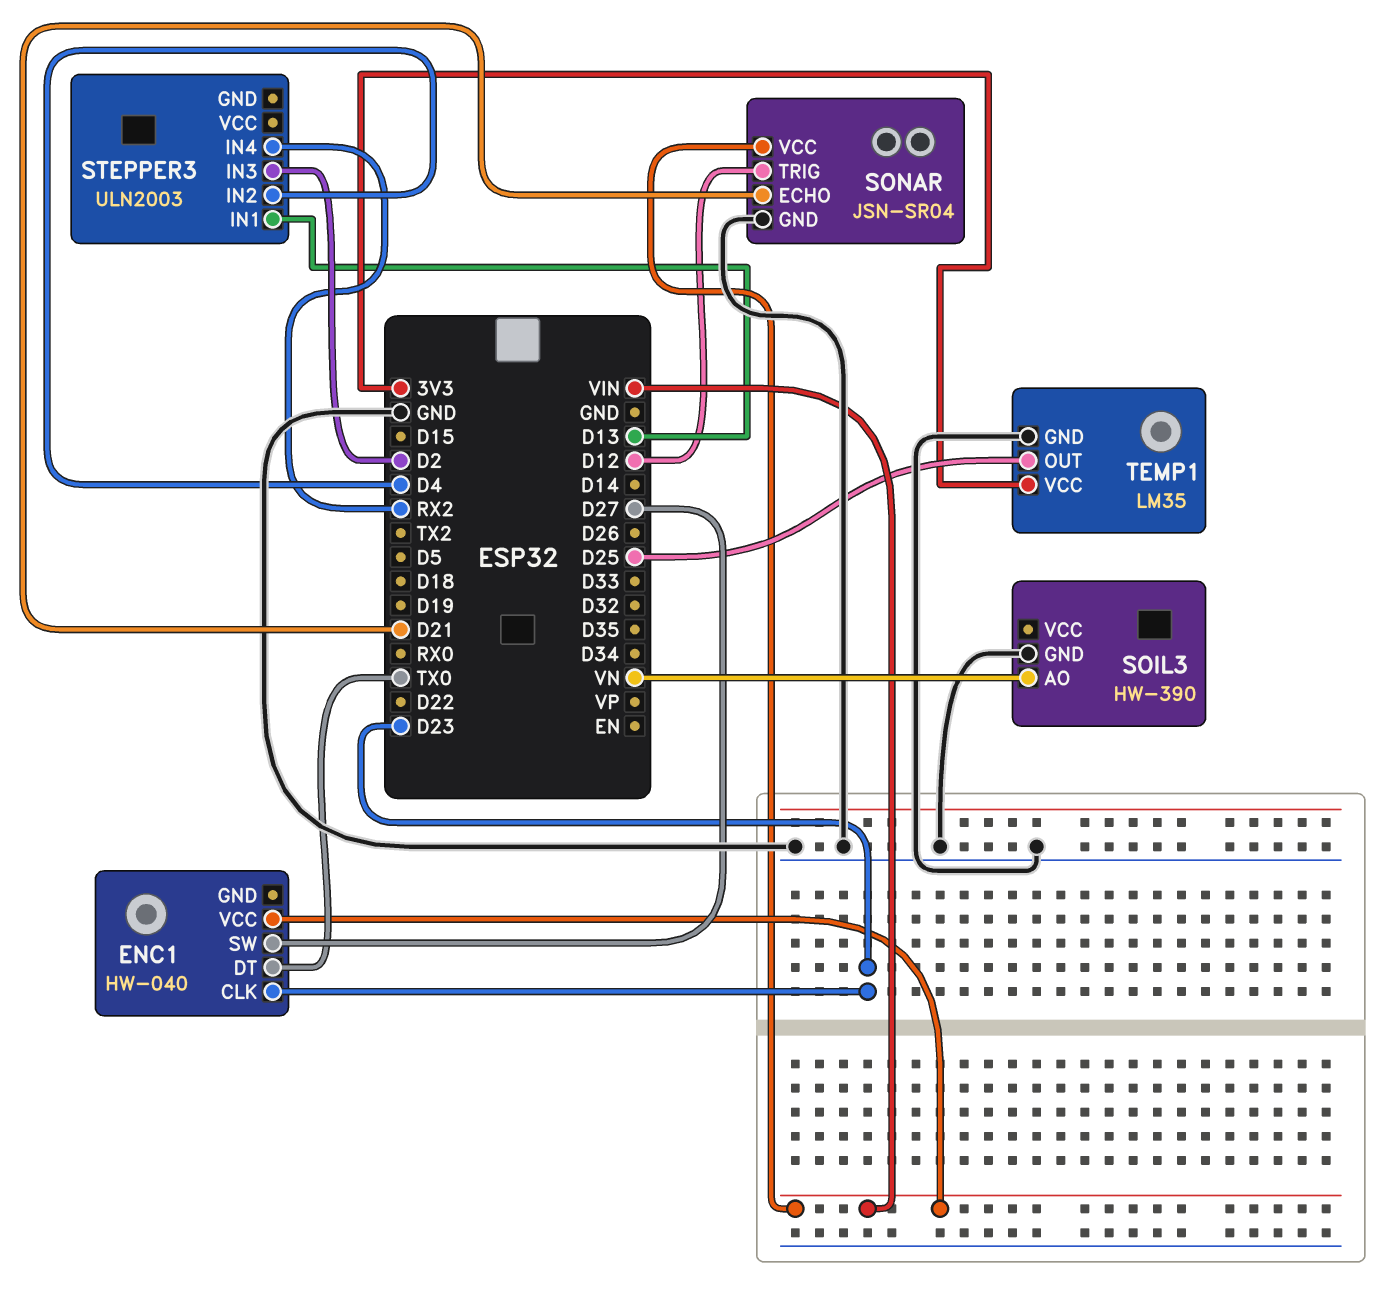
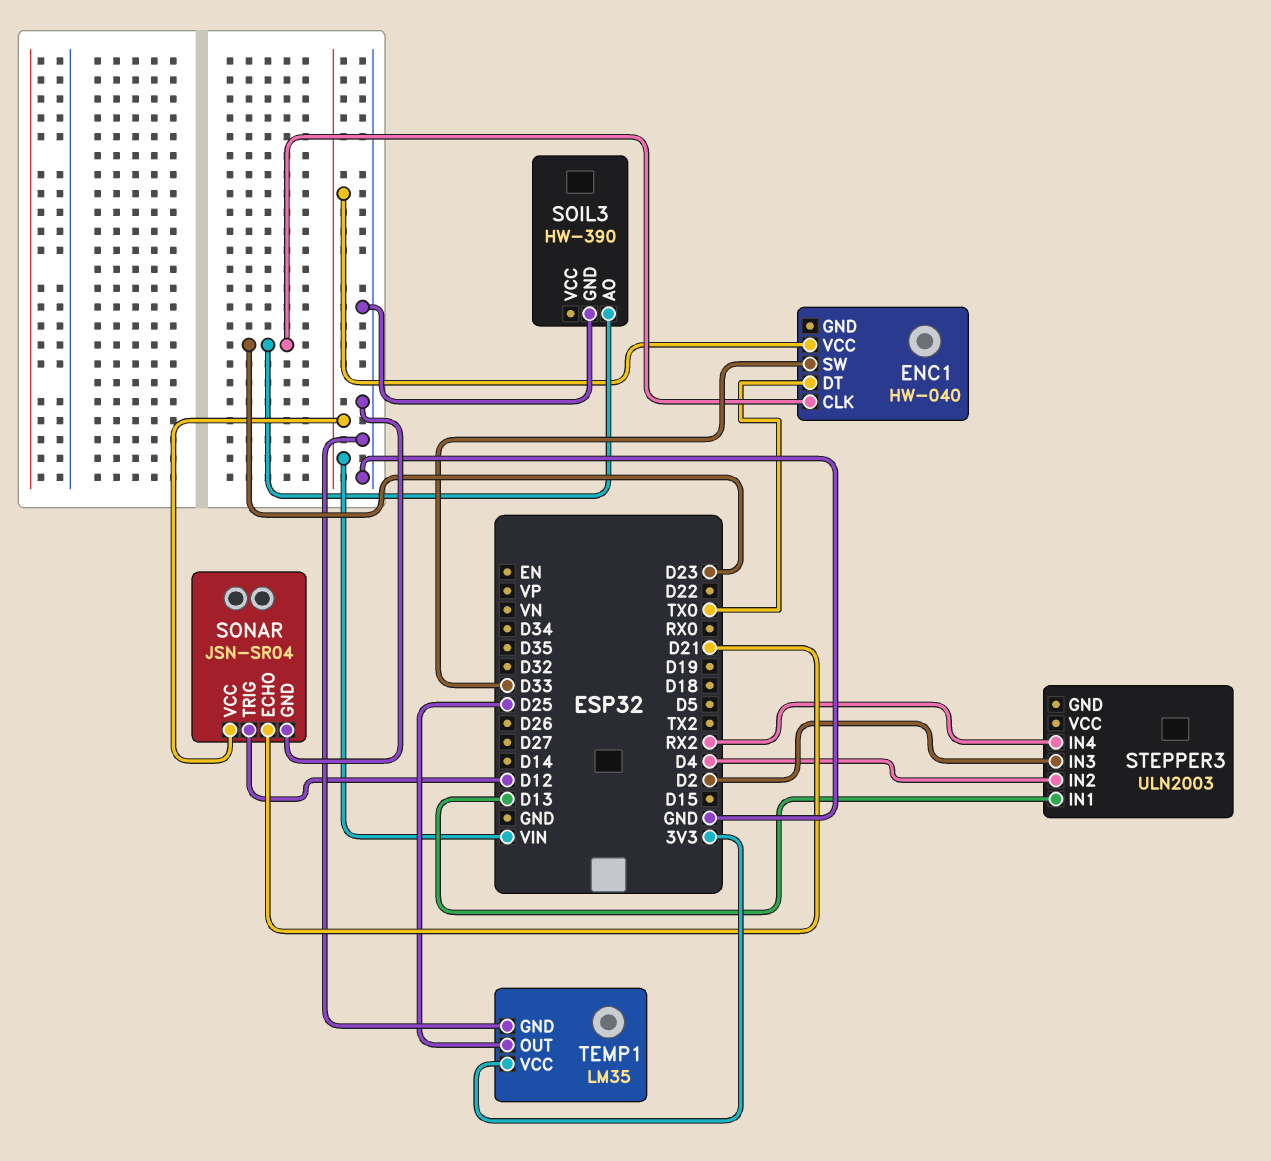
ENC1 pin SW: D27 -> D33
SOIL3 pin AO: VN -> D23

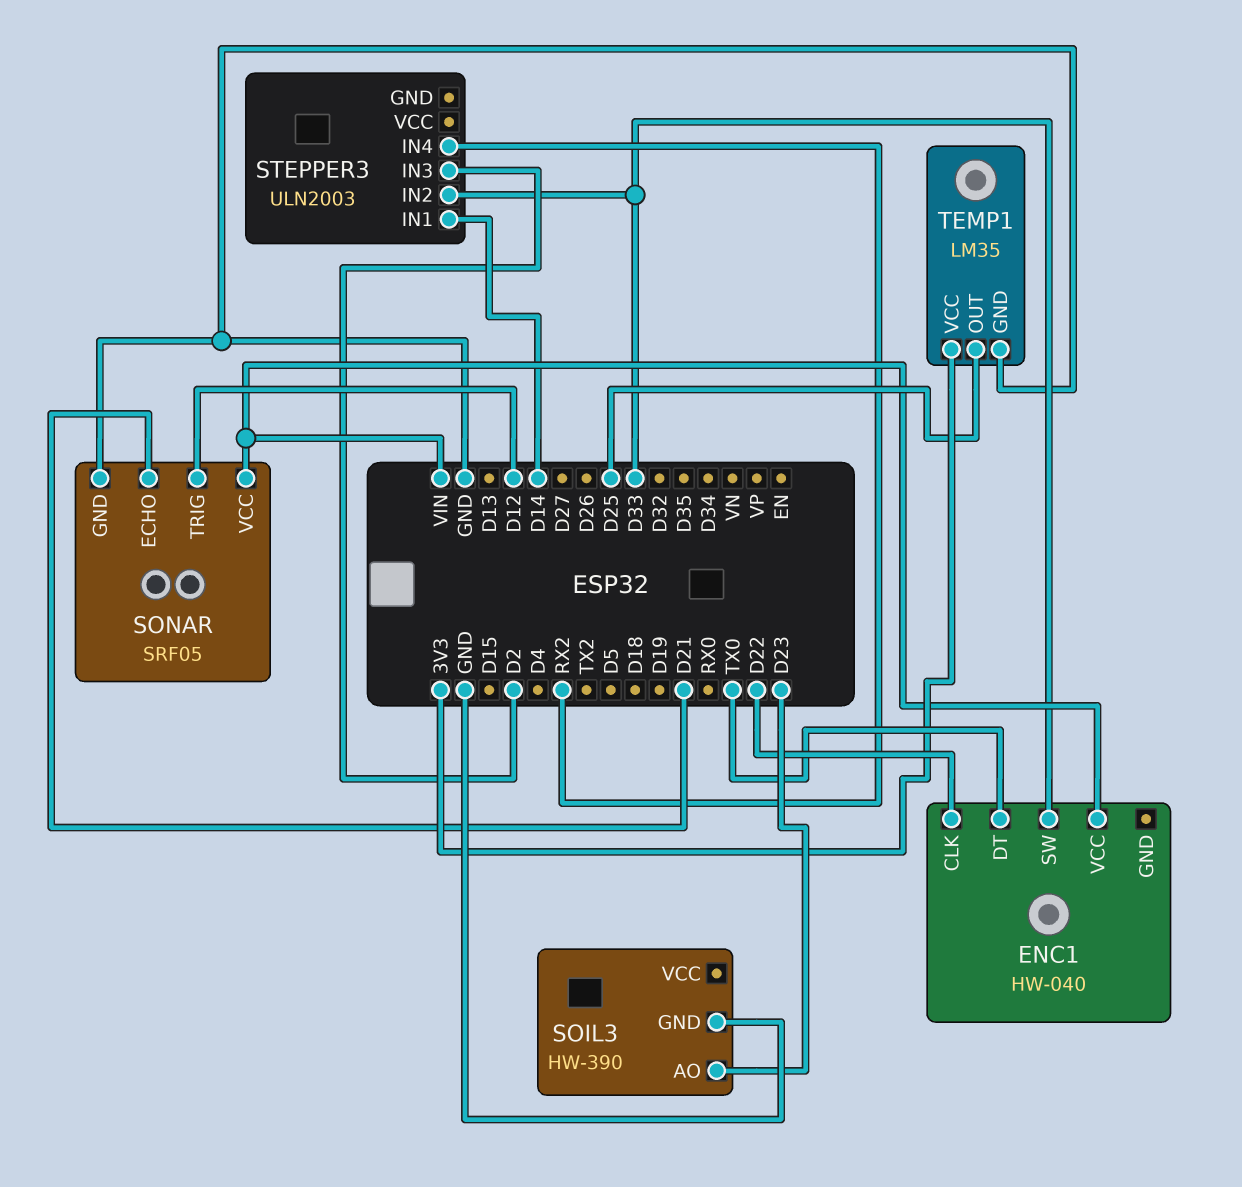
ENC1 pin CLK: D23 -> D22
SONAR: JSN-SR04 -> SRF05
STEPPER3 pin IN1: D13 -> D14
STEPPER3 pin IN2: D4 -> D33

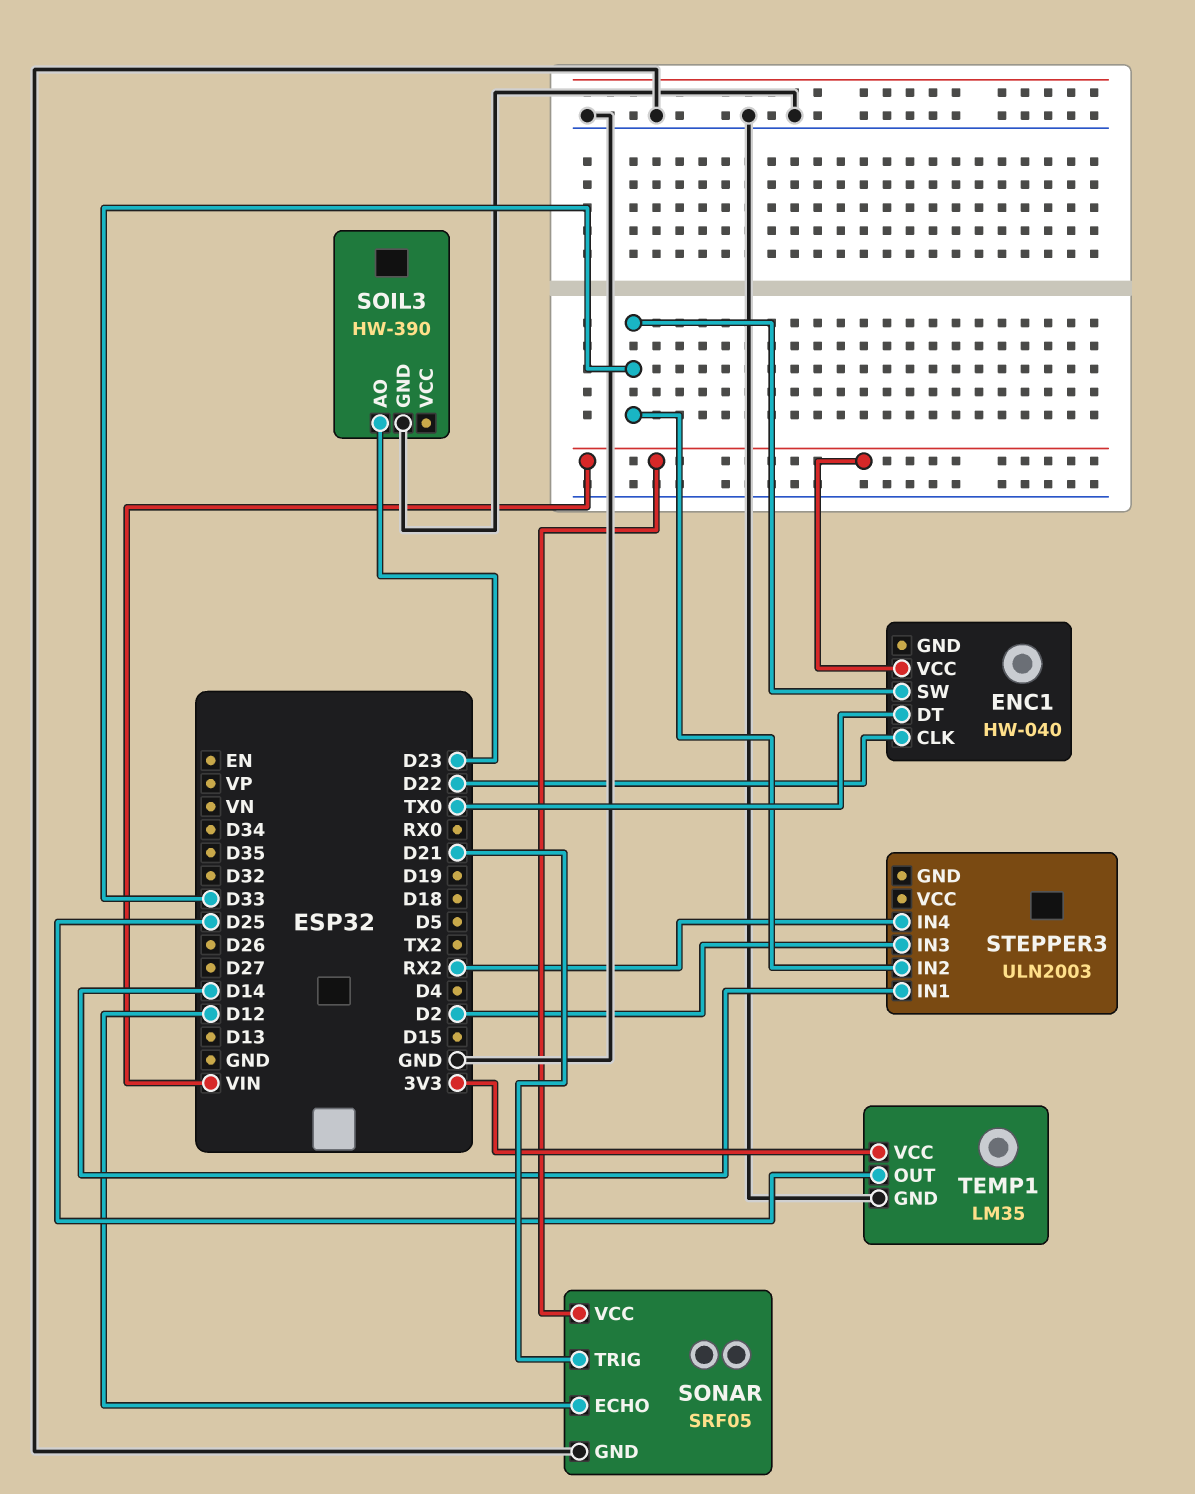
SONAR pin ECHO: D21 -> D12
SONAR pin TRIG: D12 -> D21

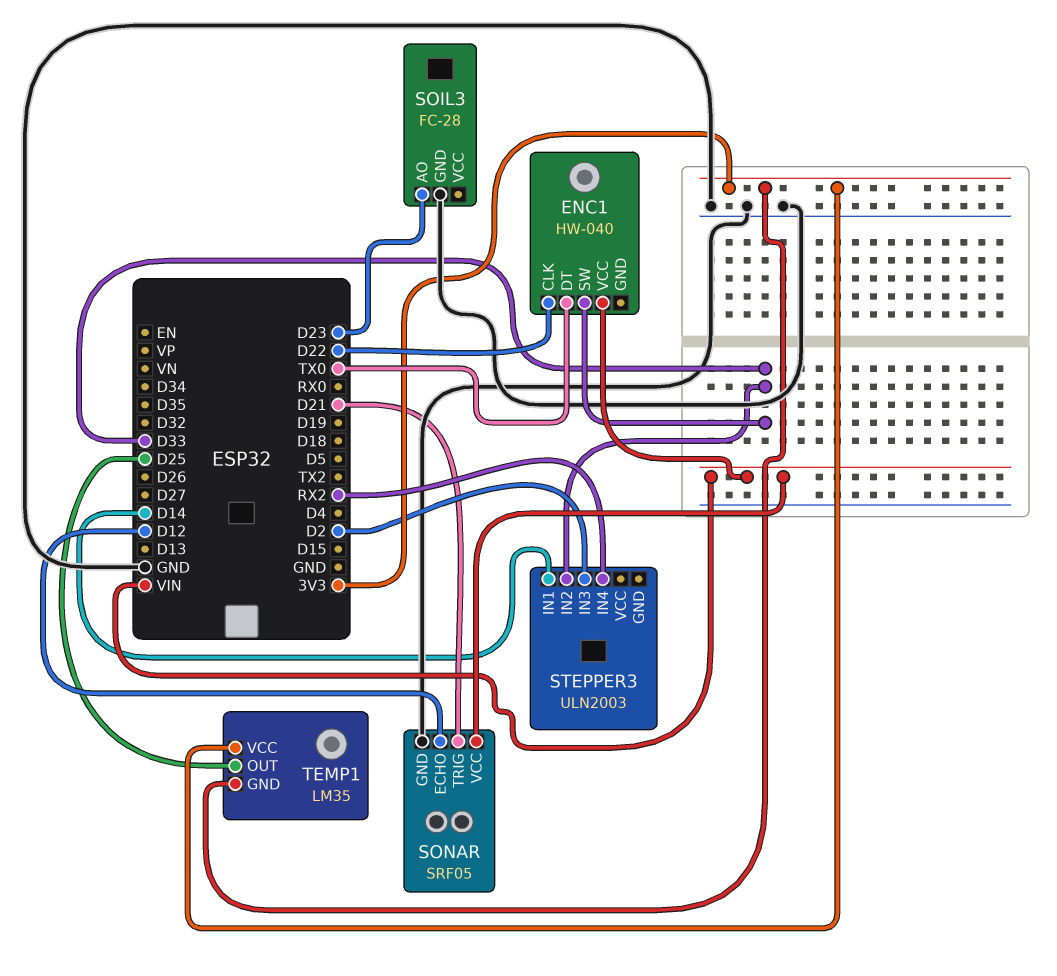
SOIL3: HW-390 -> FC-28
TEMP1 pin GND: GND -> 3V3

